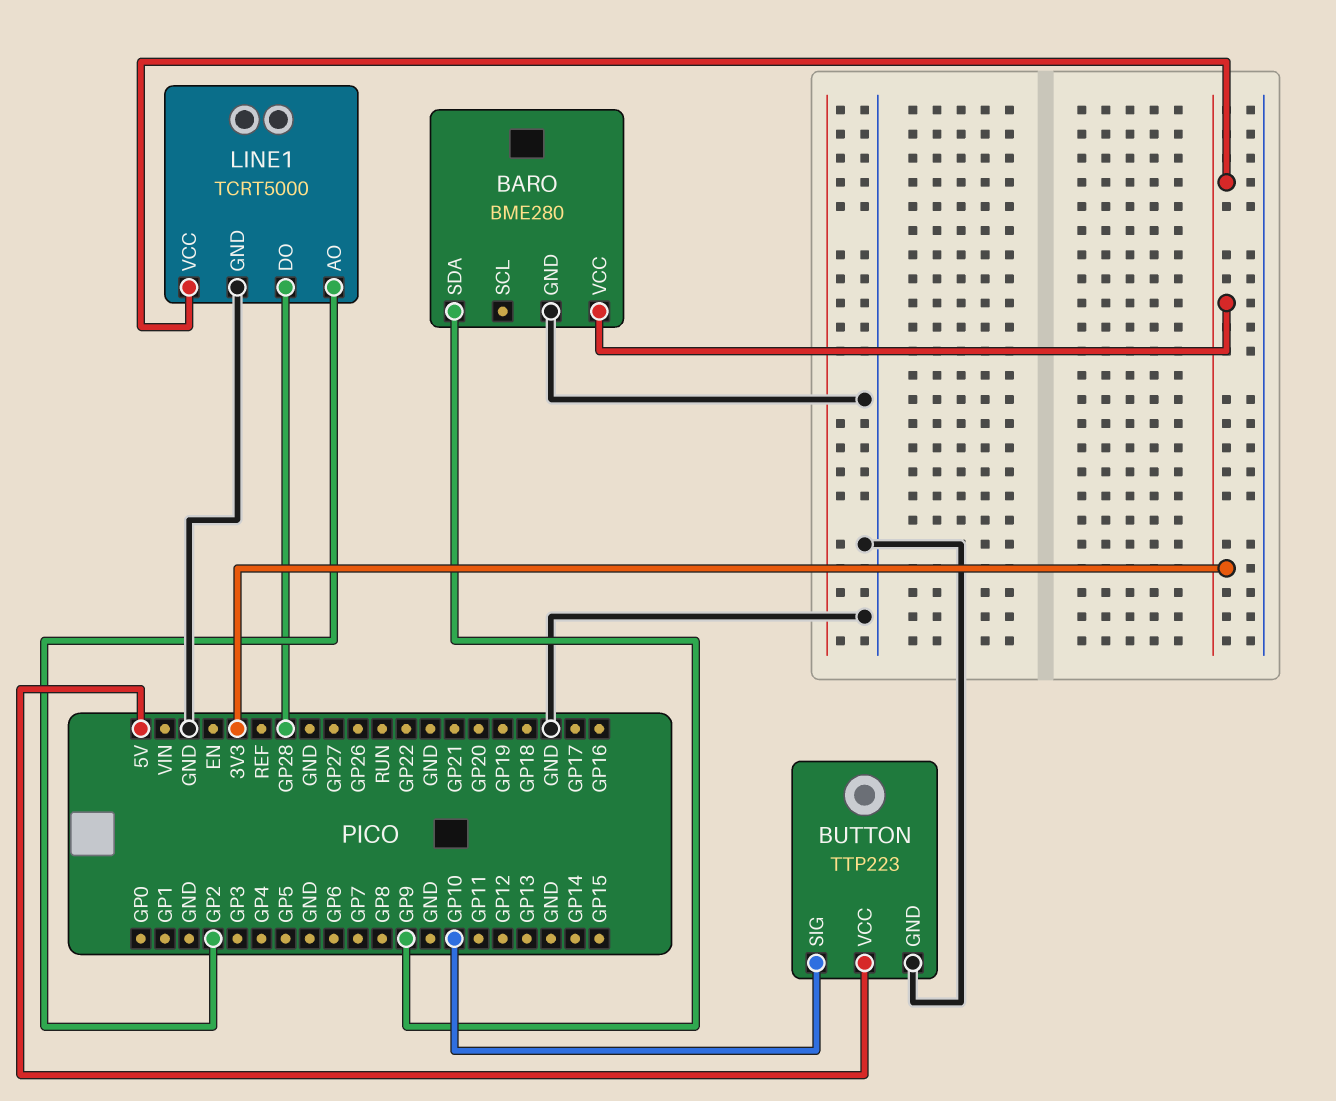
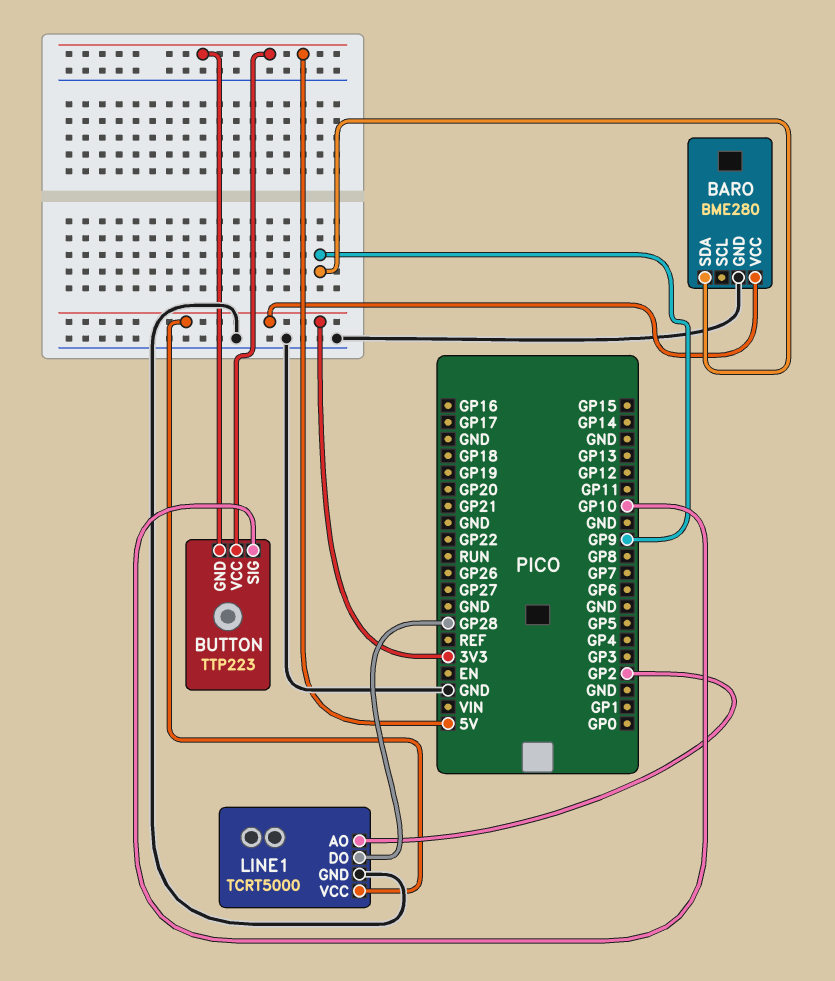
BUTTON pin GND: GND -> 5V

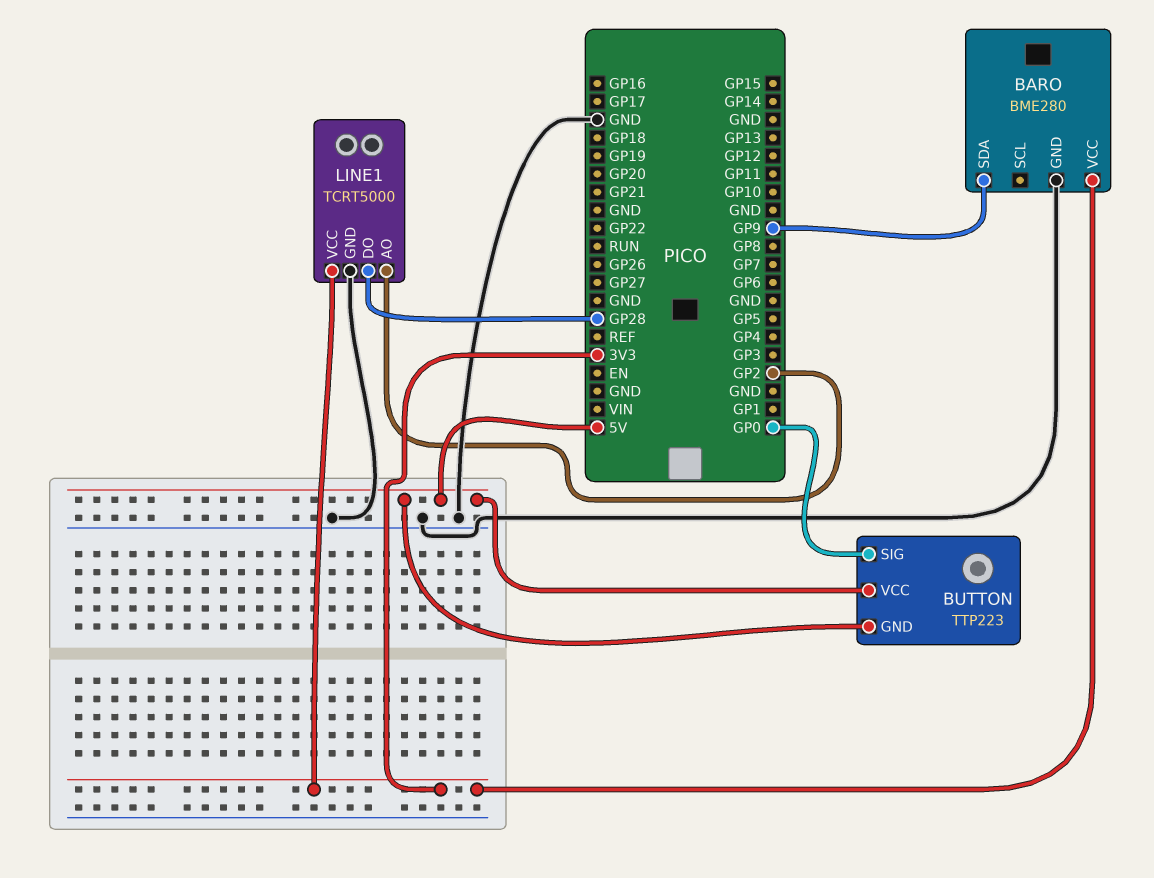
BUTTON pin SIG: GP10 -> GP0

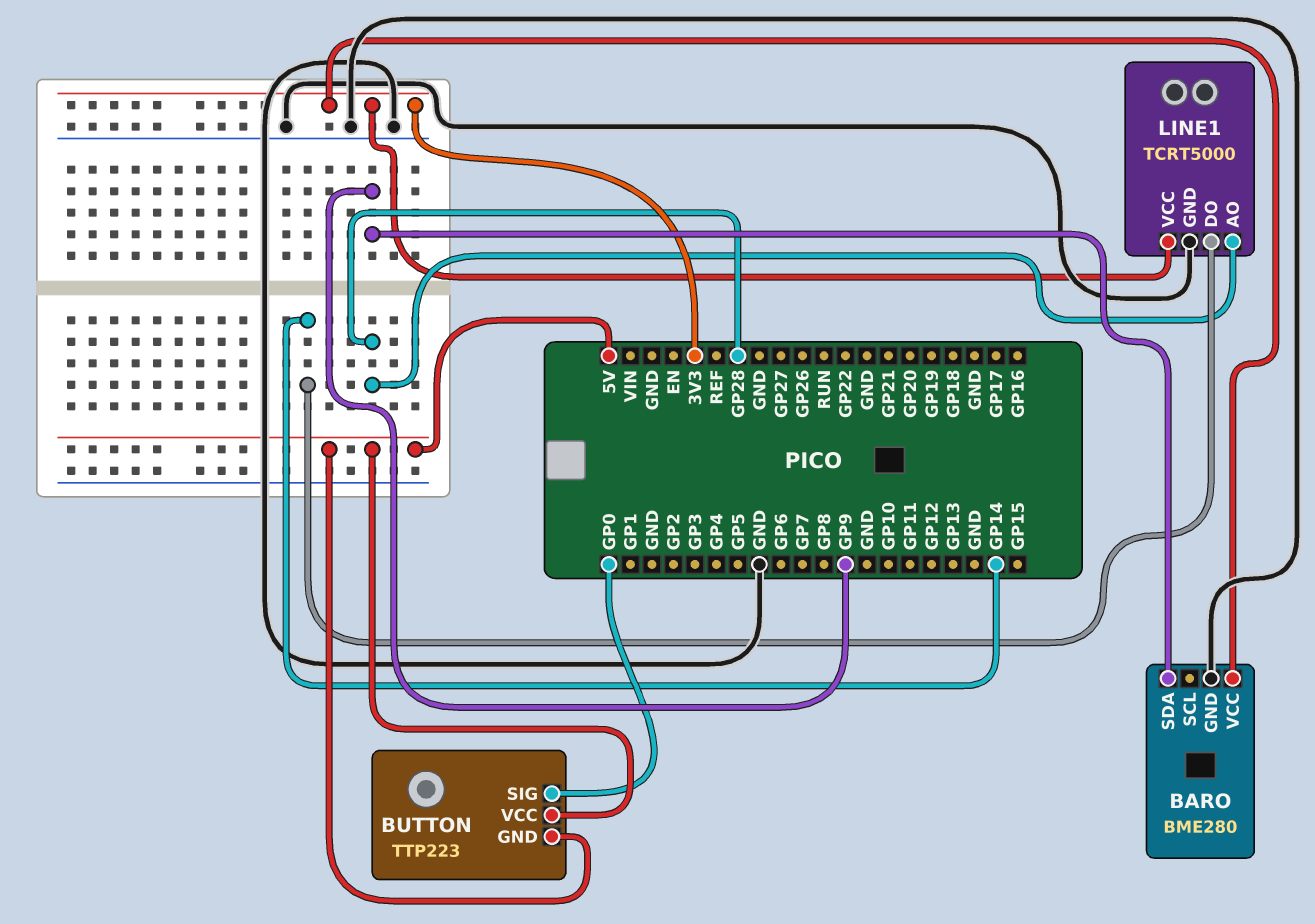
LINE1 pin AO: GP2 -> GP28
LINE1 pin DO: GP28 -> GP14

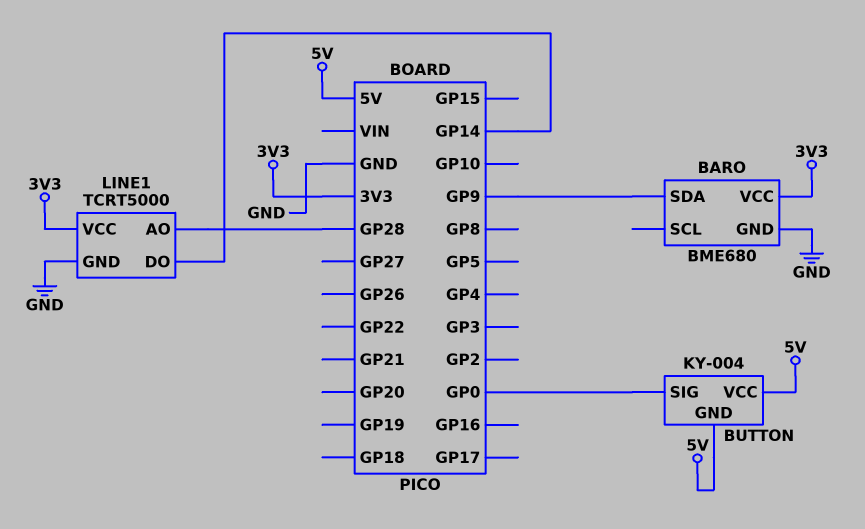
BARO: BME280 -> BME680
BUTTON: TTP223 -> KY-004

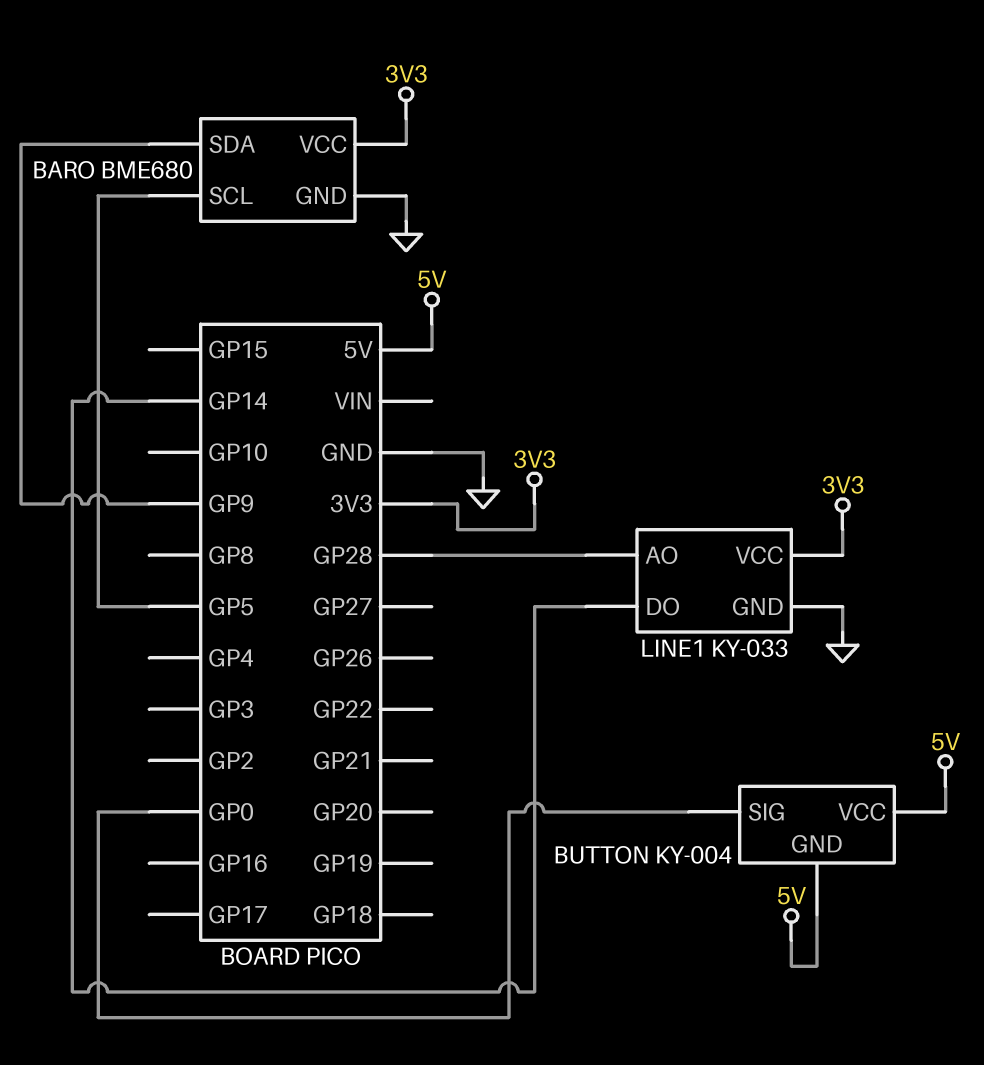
BARO pin SCL: none -> GP5
LINE1: TCRT5000 -> KY-033

